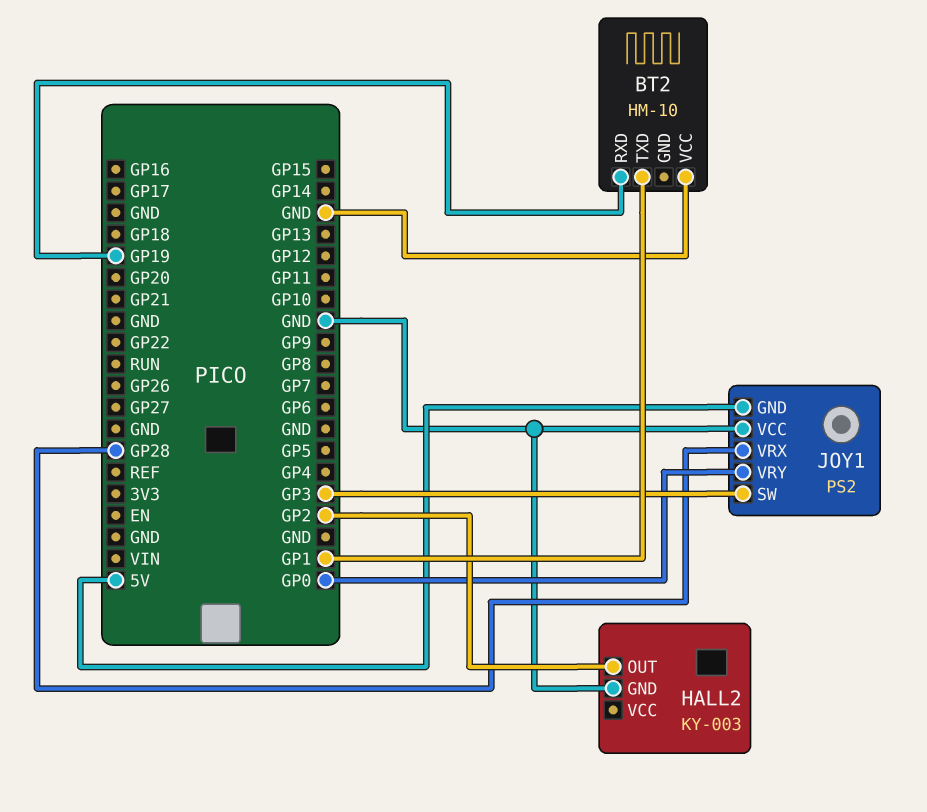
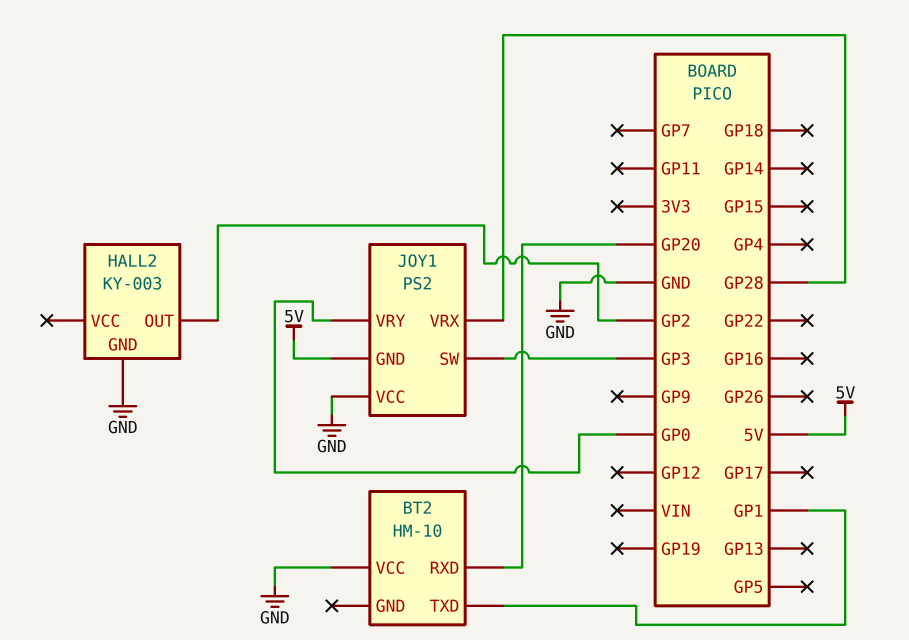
BT2 pin RXD: GP19 -> GP20

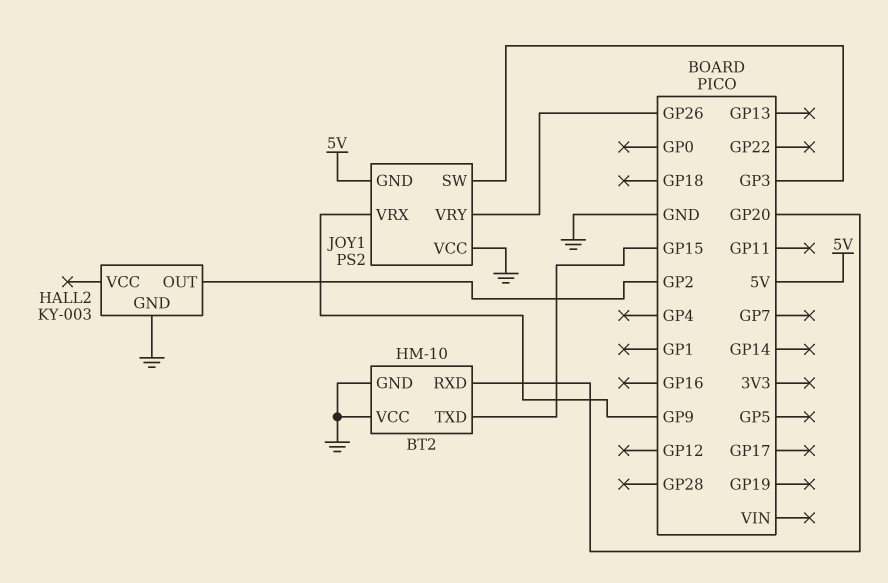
BT2 pin GND: none -> GND
BT2 pin TXD: GP1 -> GP15
JOY1 pin VRX: GP28 -> GP9
JOY1 pin VRY: GP0 -> GP26

